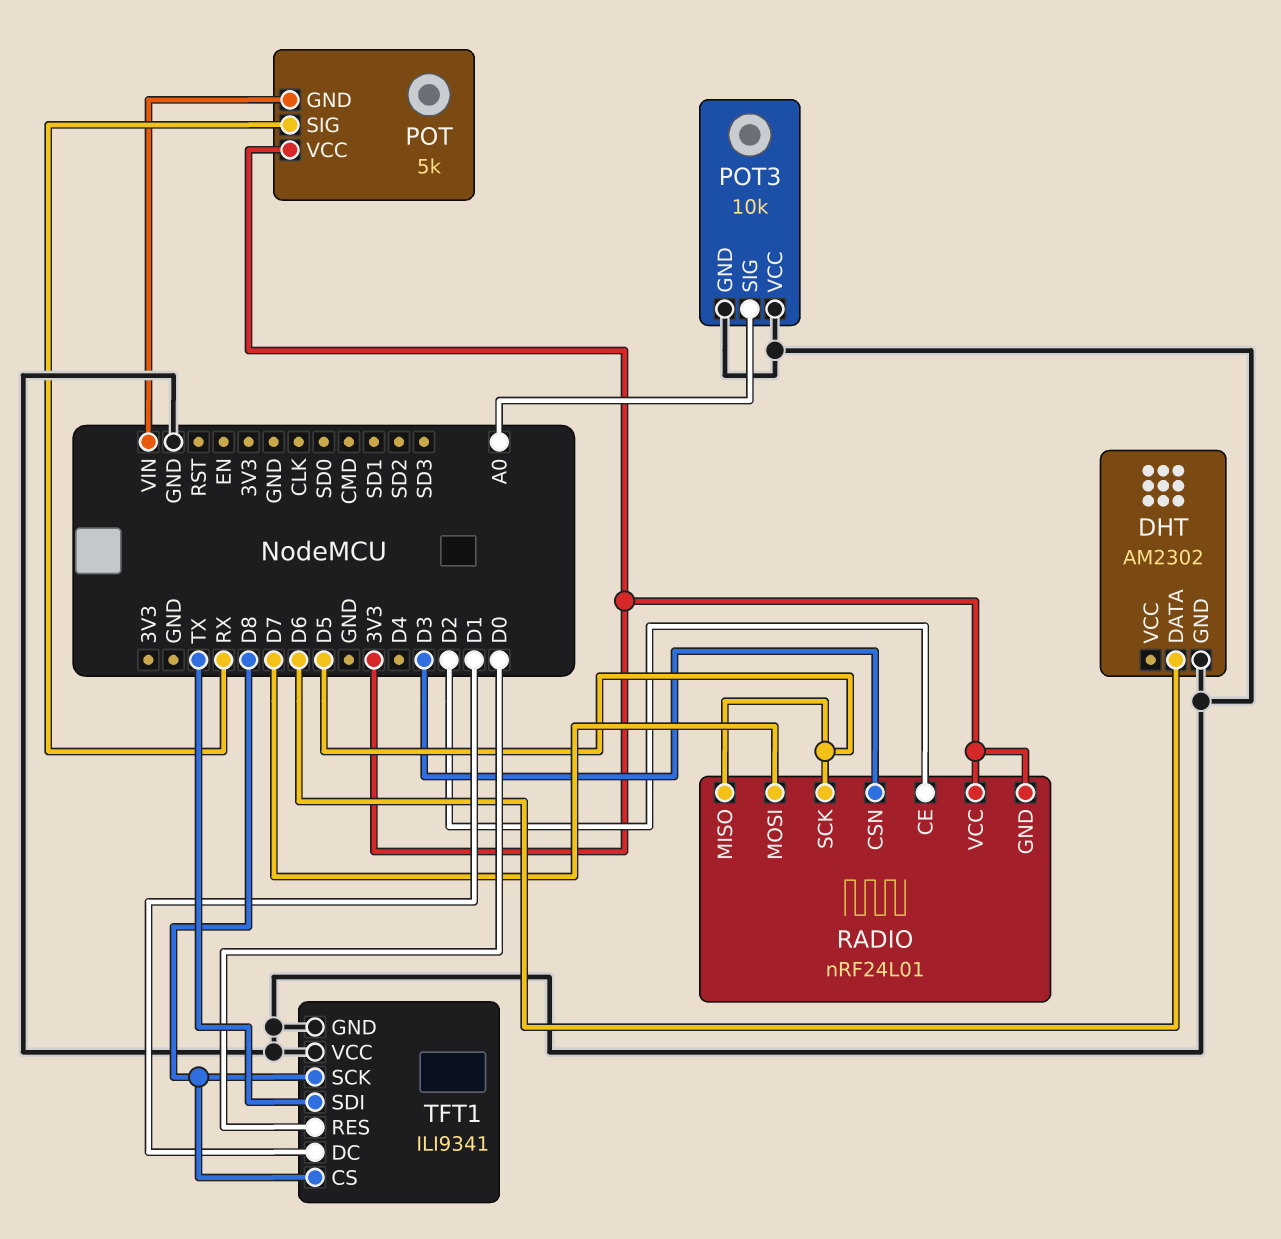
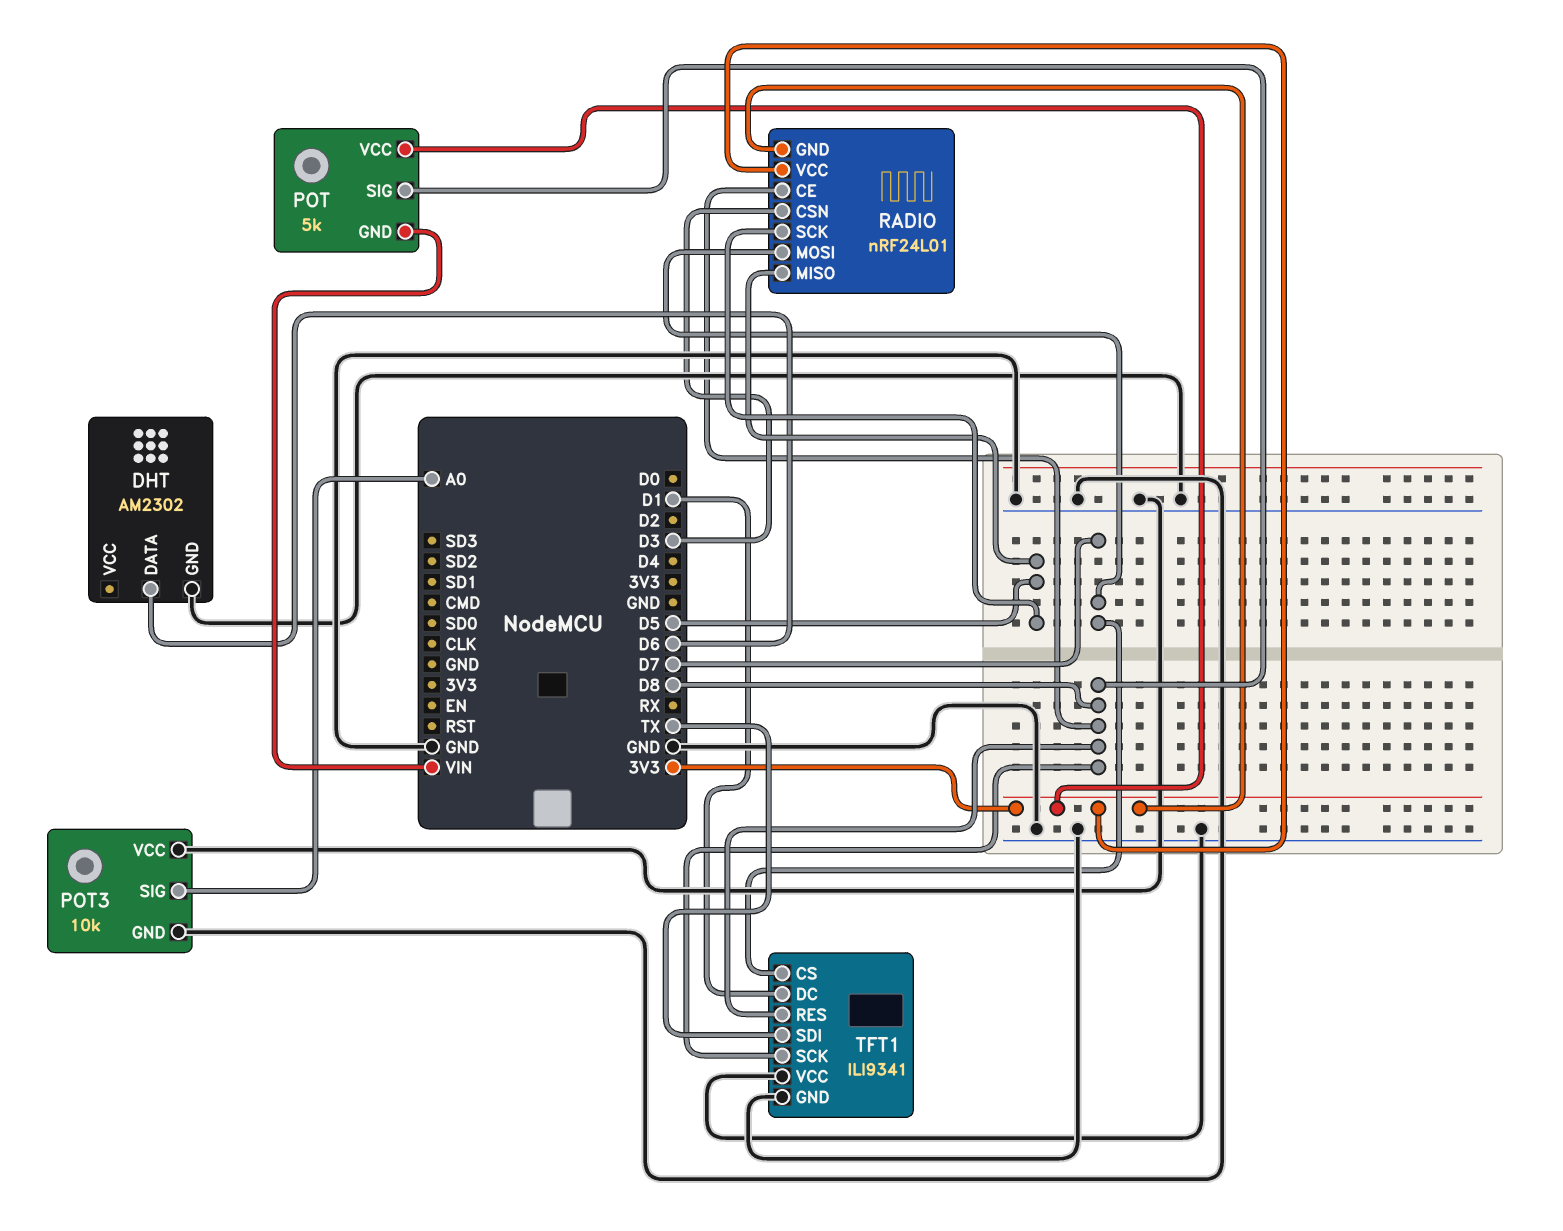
POT pin SIG: RX -> D8
RADIO pin CE: D2 -> D8
TFT1 pin CS: D8 -> D7
TFT1 pin RES: D0 -> D8

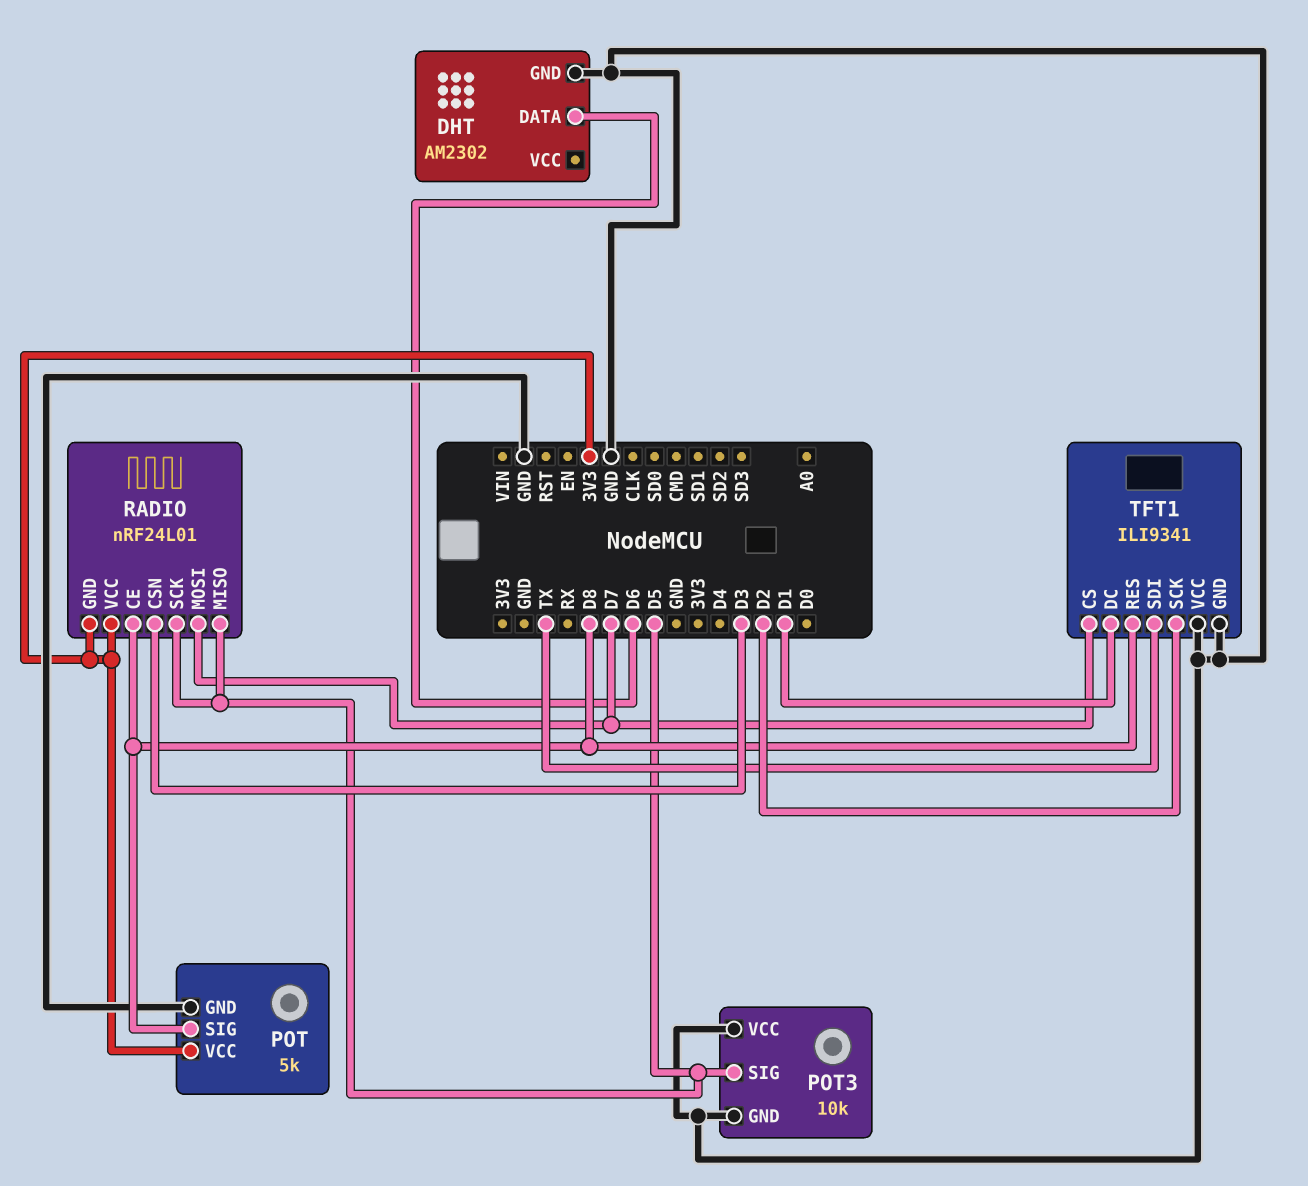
POT pin GND: VIN -> GND
POT3 pin SIG: A0 -> D5
TFT1 pin SCK: D8 -> D2

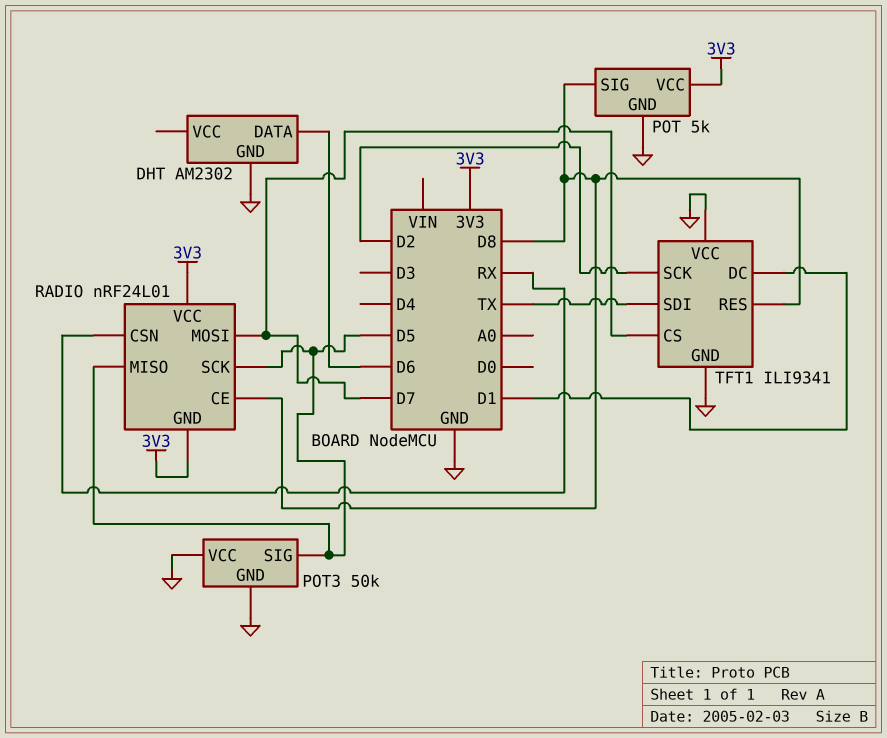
POT3: 10k -> 50k
RADIO pin CSN: D3 -> RX

